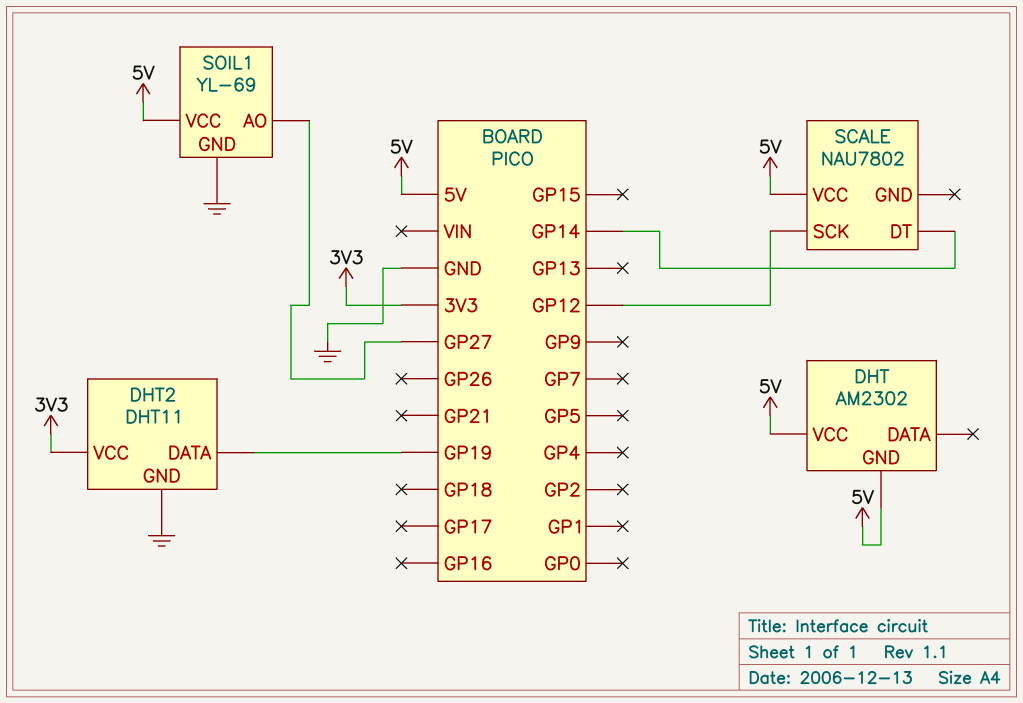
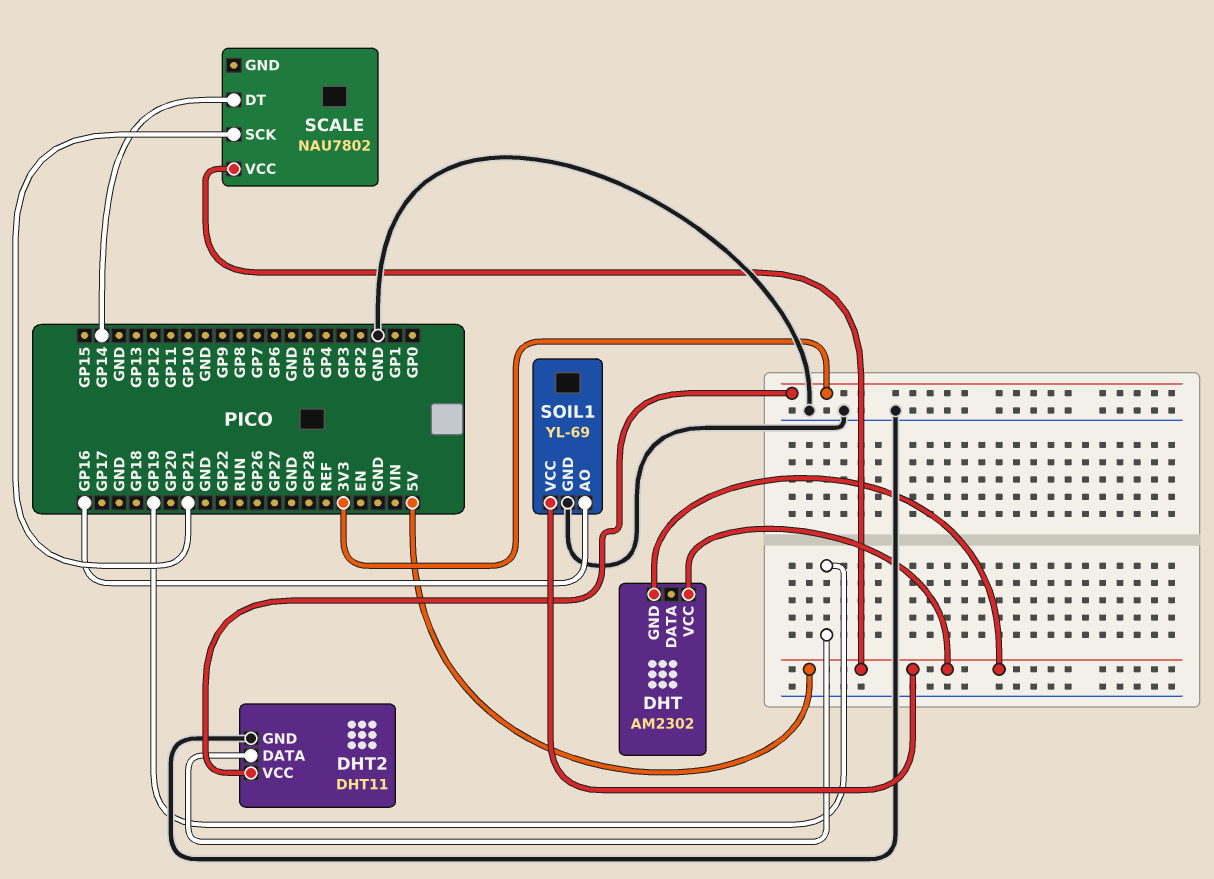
SCALE pin SCK: GP12 -> GP21
SOIL1 pin AO: GP27 -> GP16

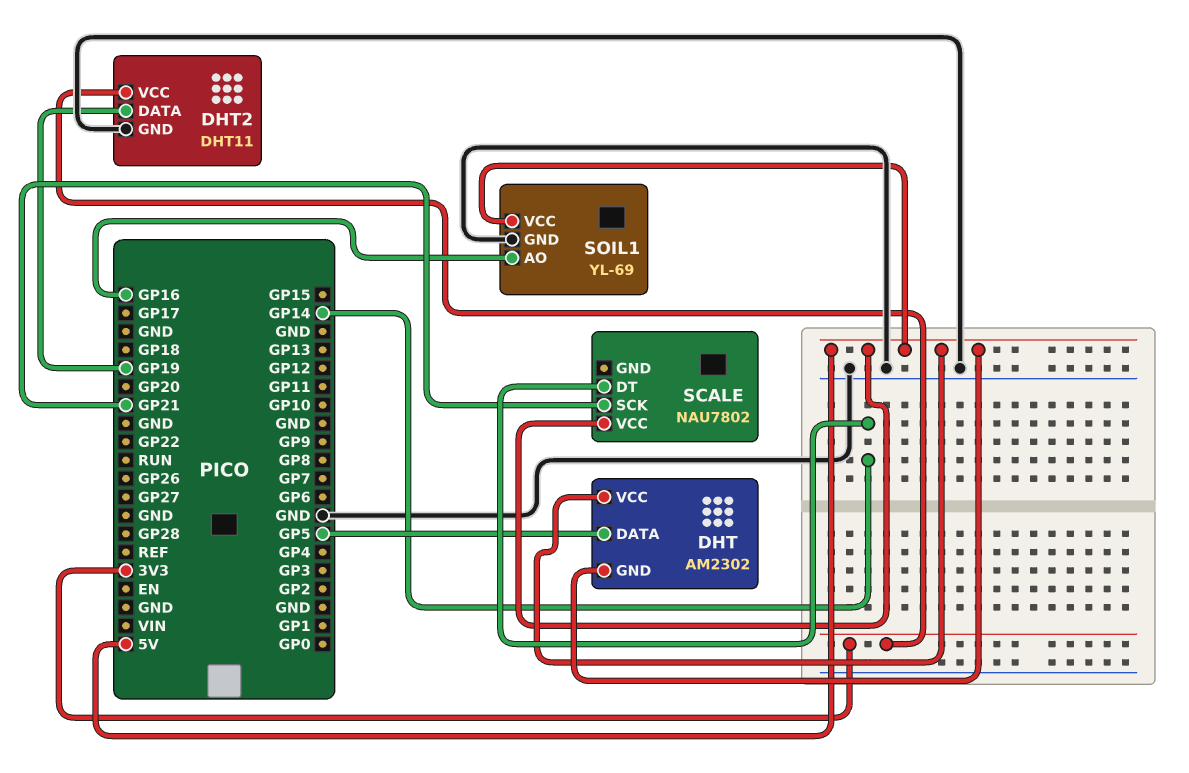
DHT pin DATA: none -> GP5

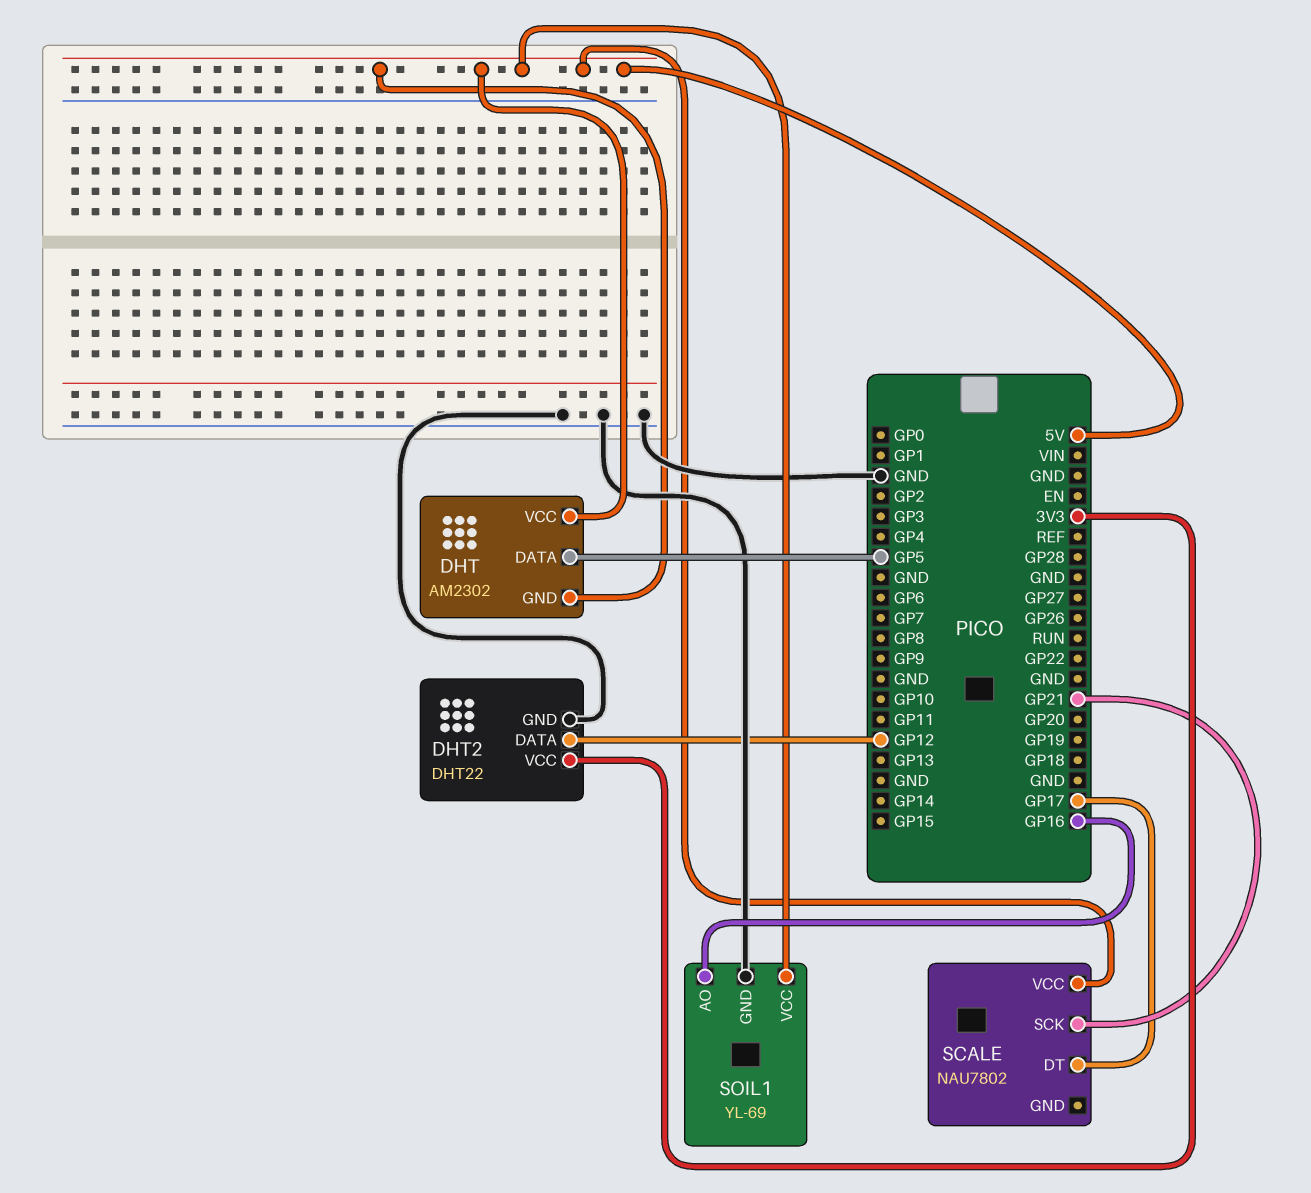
DHT2: DHT11 -> DHT22
DHT2 pin DATA: GP19 -> GP12
SCALE pin DT: GP14 -> GP17

